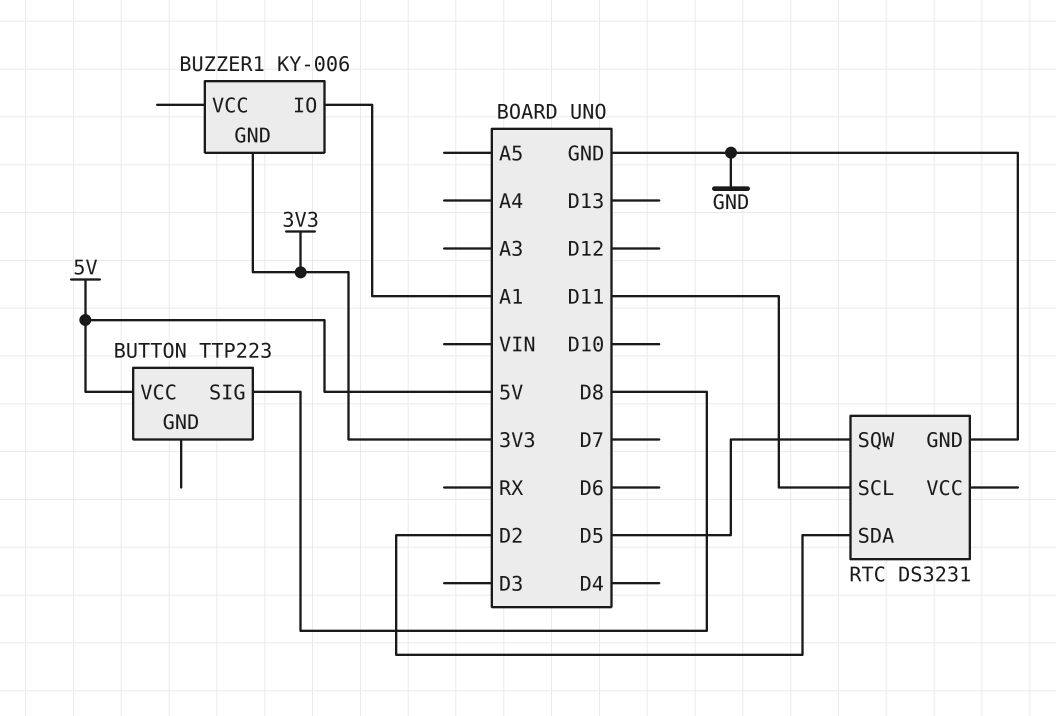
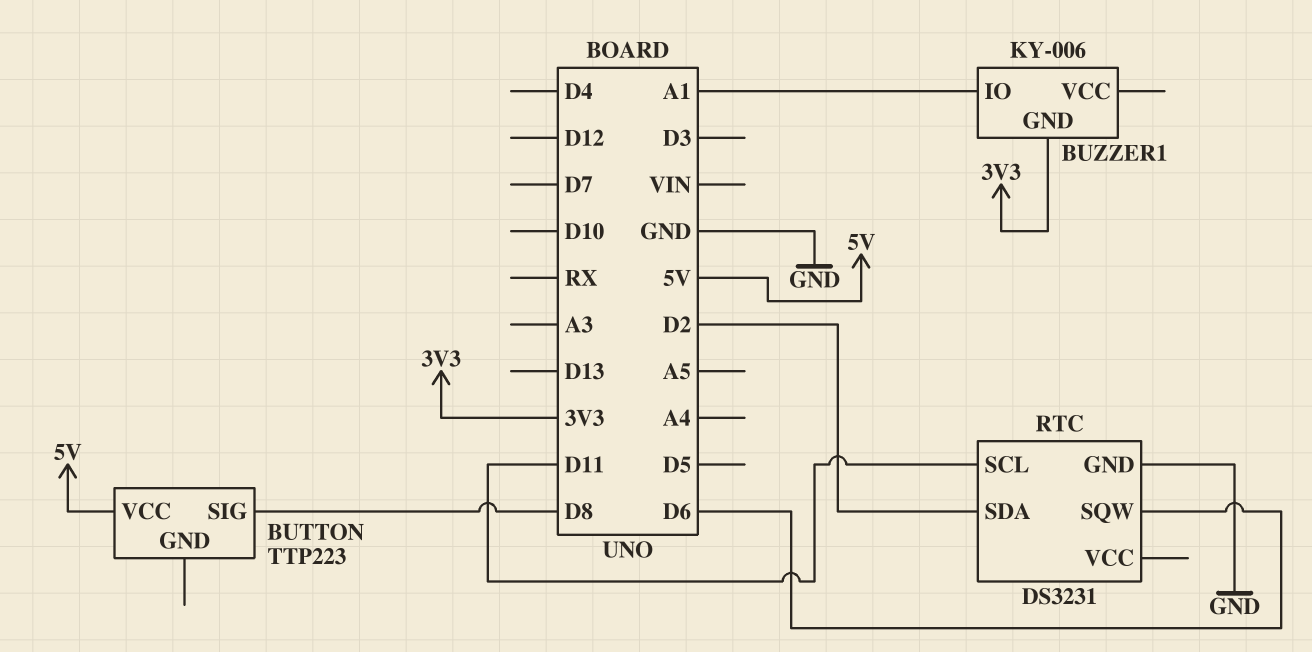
RTC pin SQW: D5 -> D6

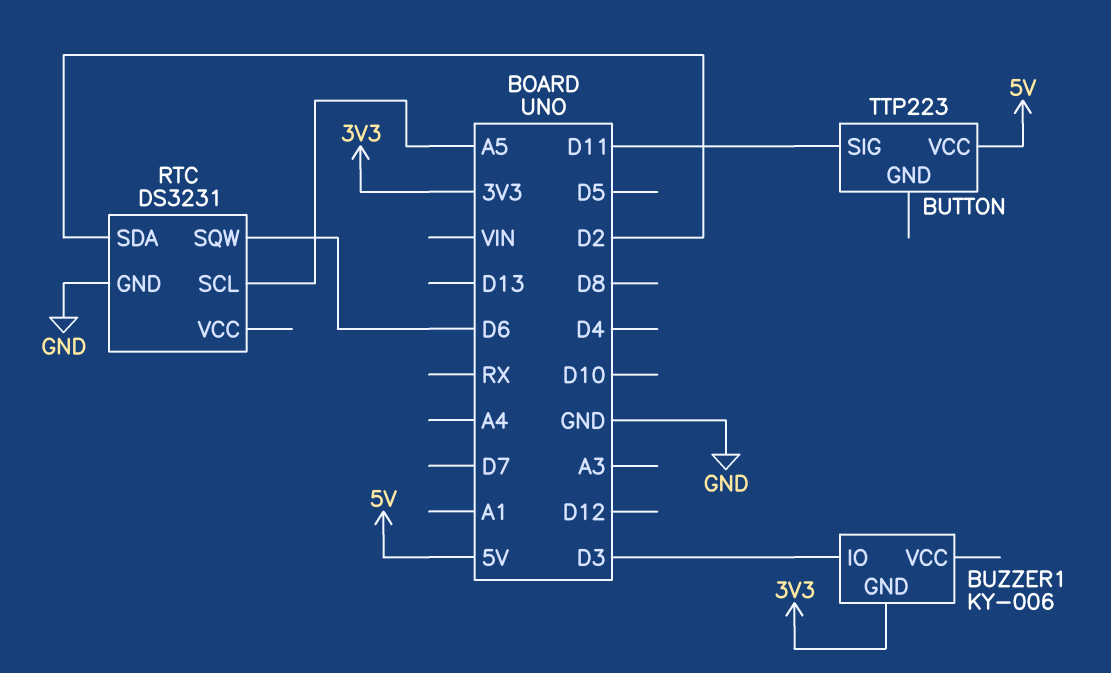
BUTTON pin SIG: D8 -> D11
BUZZER1 pin IO: A1 -> D3
RTC pin SCL: D11 -> A5

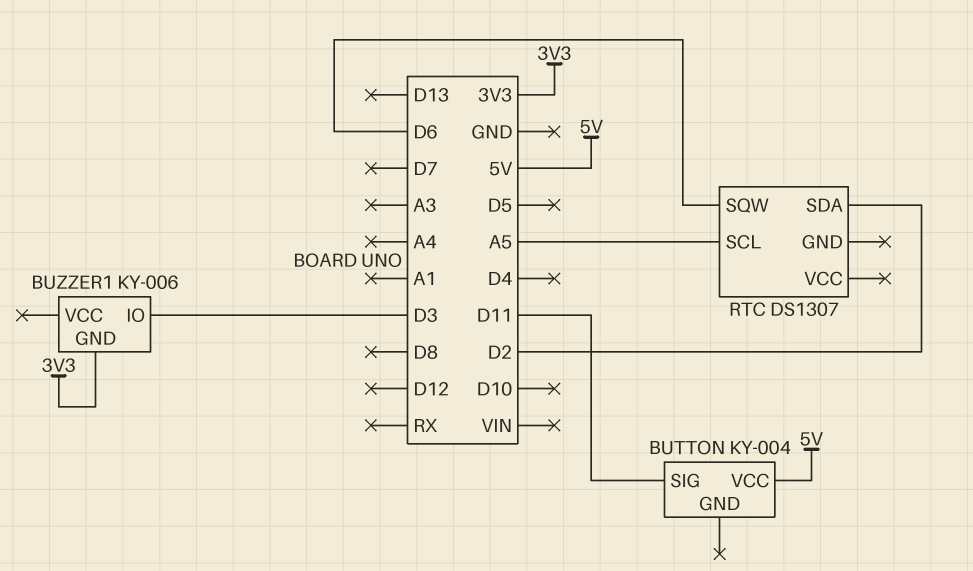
BUTTON: TTP223 -> KY-004
RTC: DS3231 -> DS1307
RTC pin GND: GND -> none

